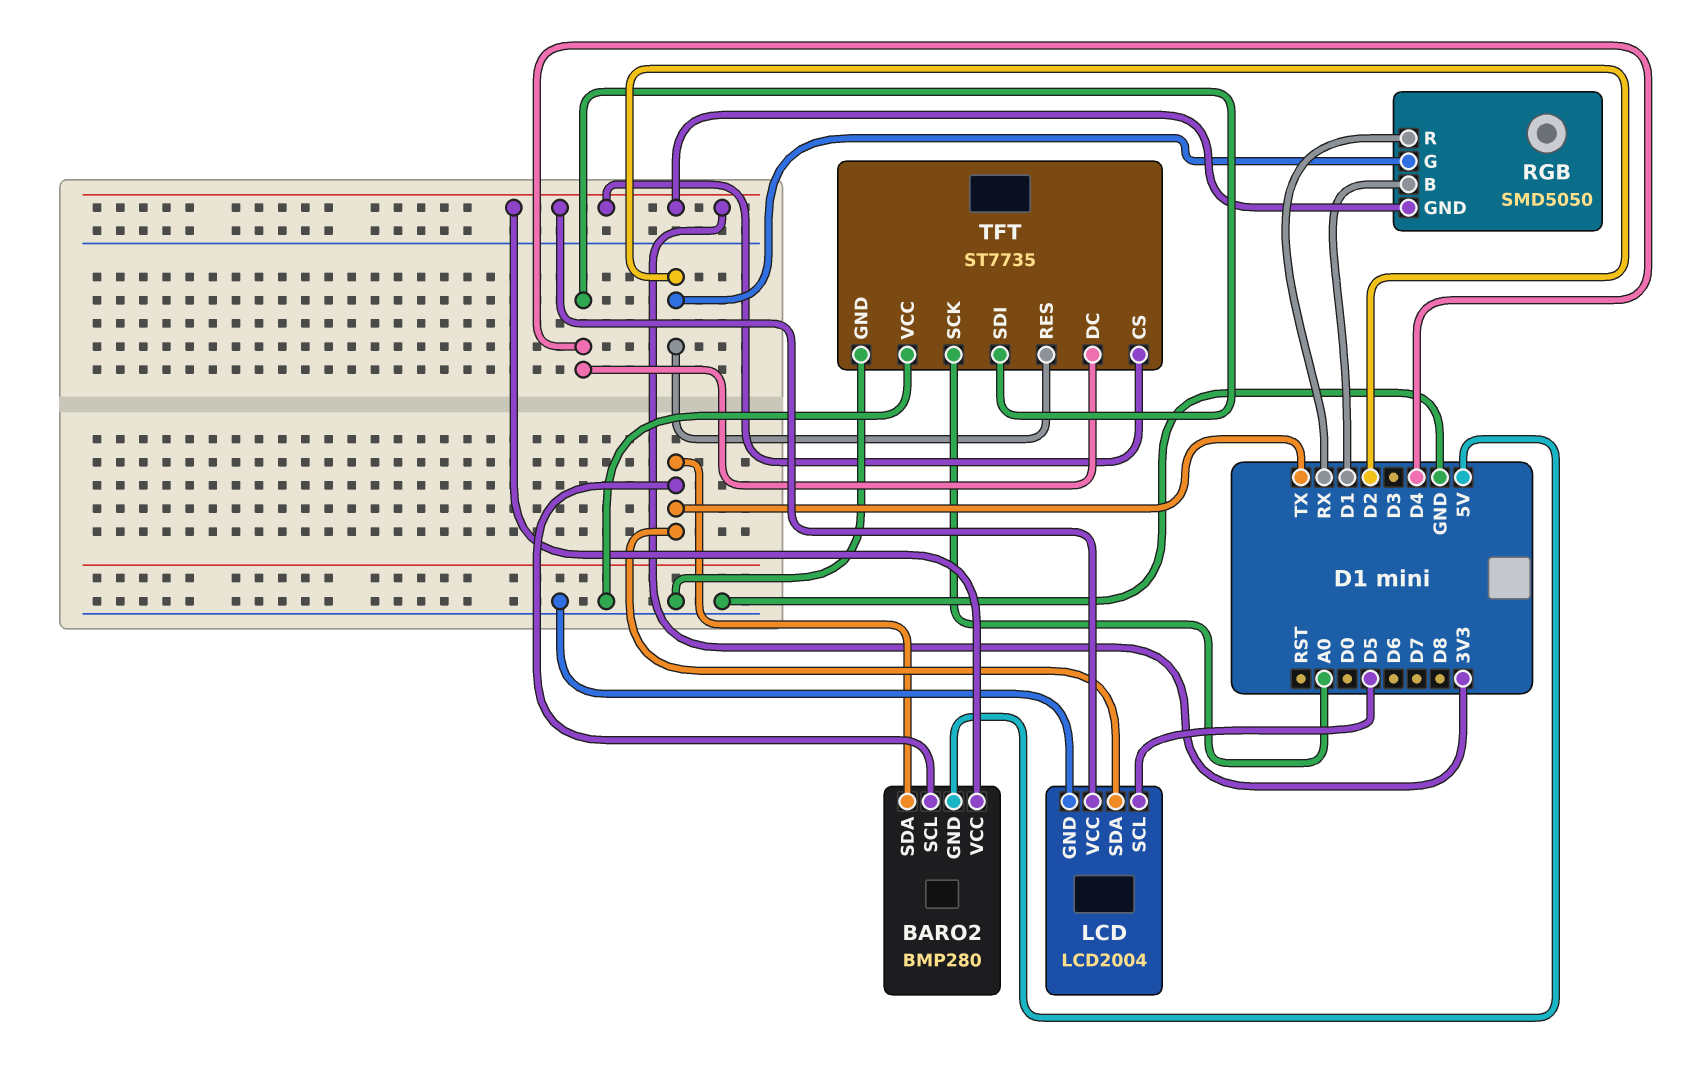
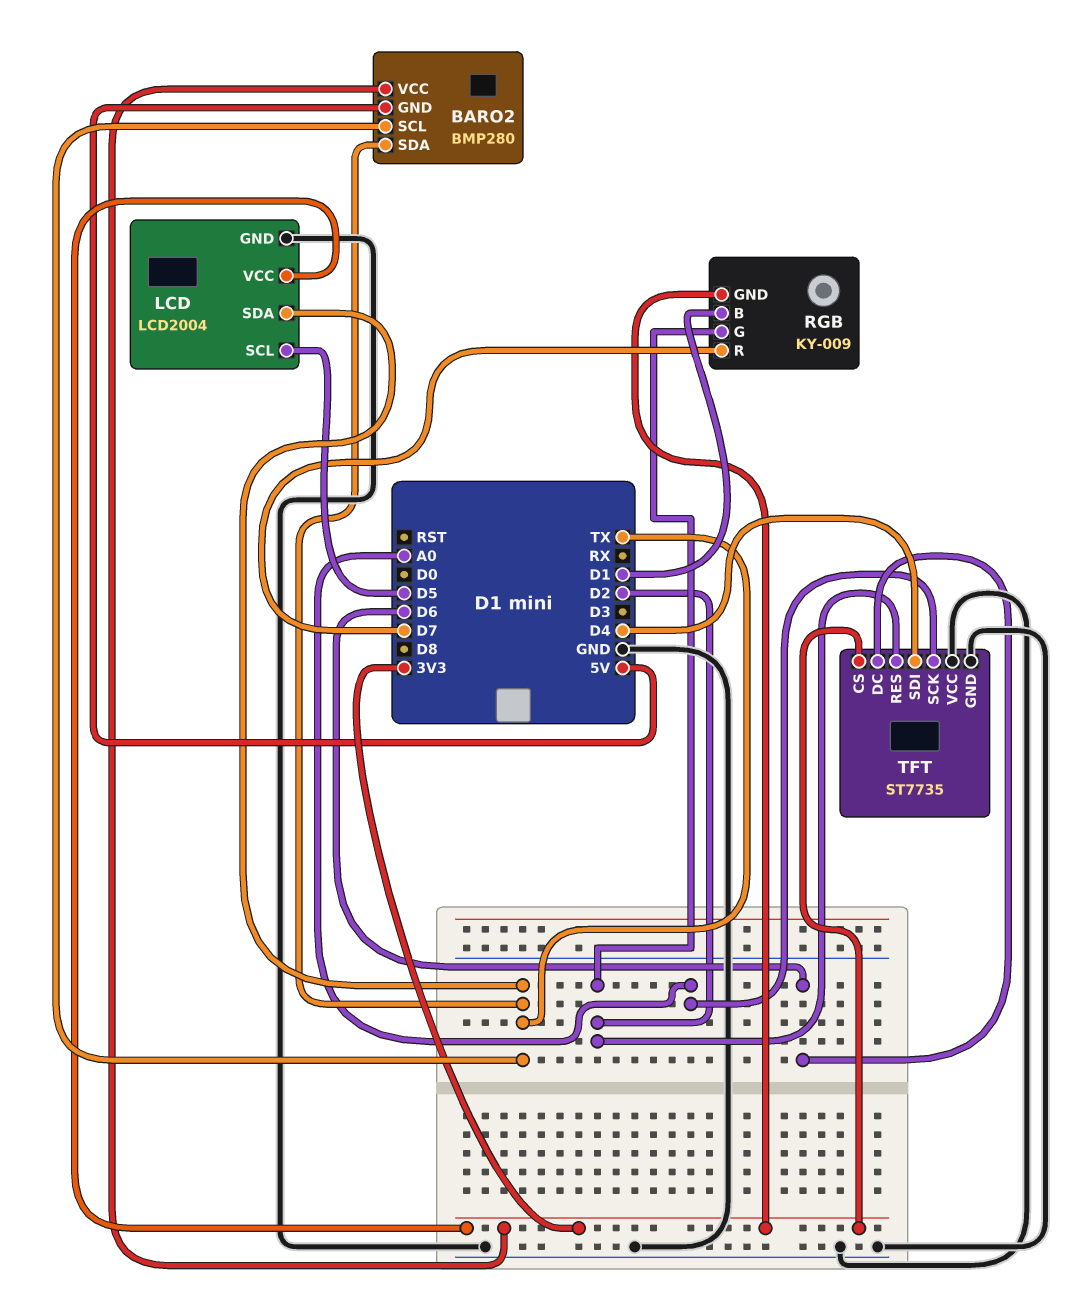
RGB: SMD5050 -> KY-009
RGB pin R: RX -> D7
TFT pin DC: D4 -> D6

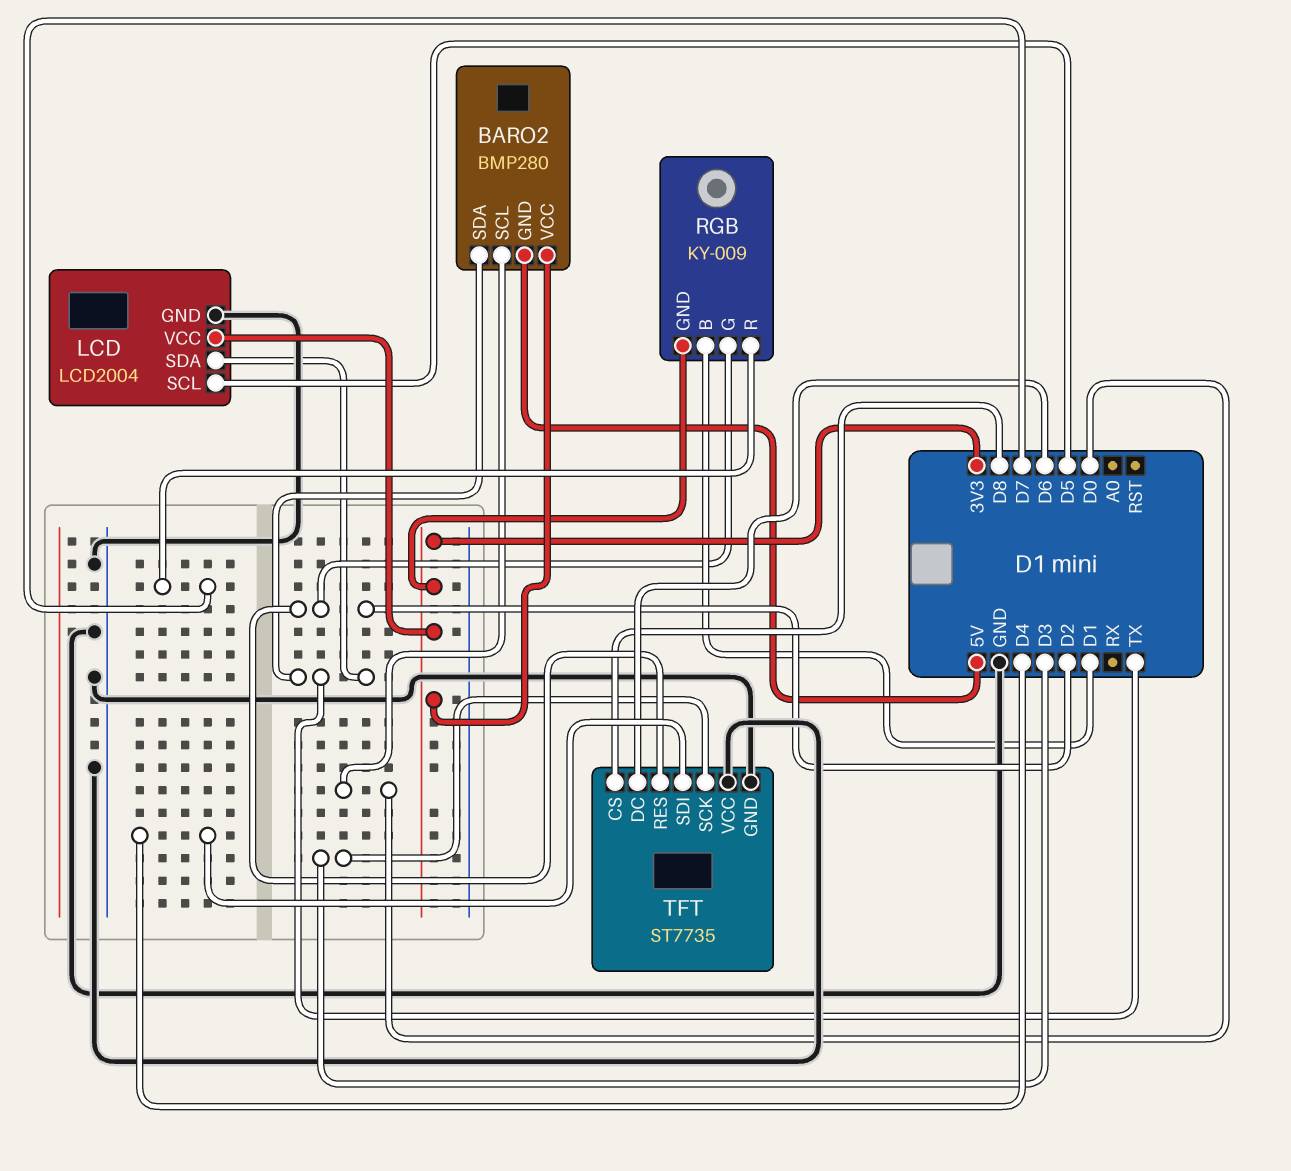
BARO2 pin SCL: TX -> D0
TFT pin CS: 3V3 -> D8
TFT pin SCK: A0 -> D3

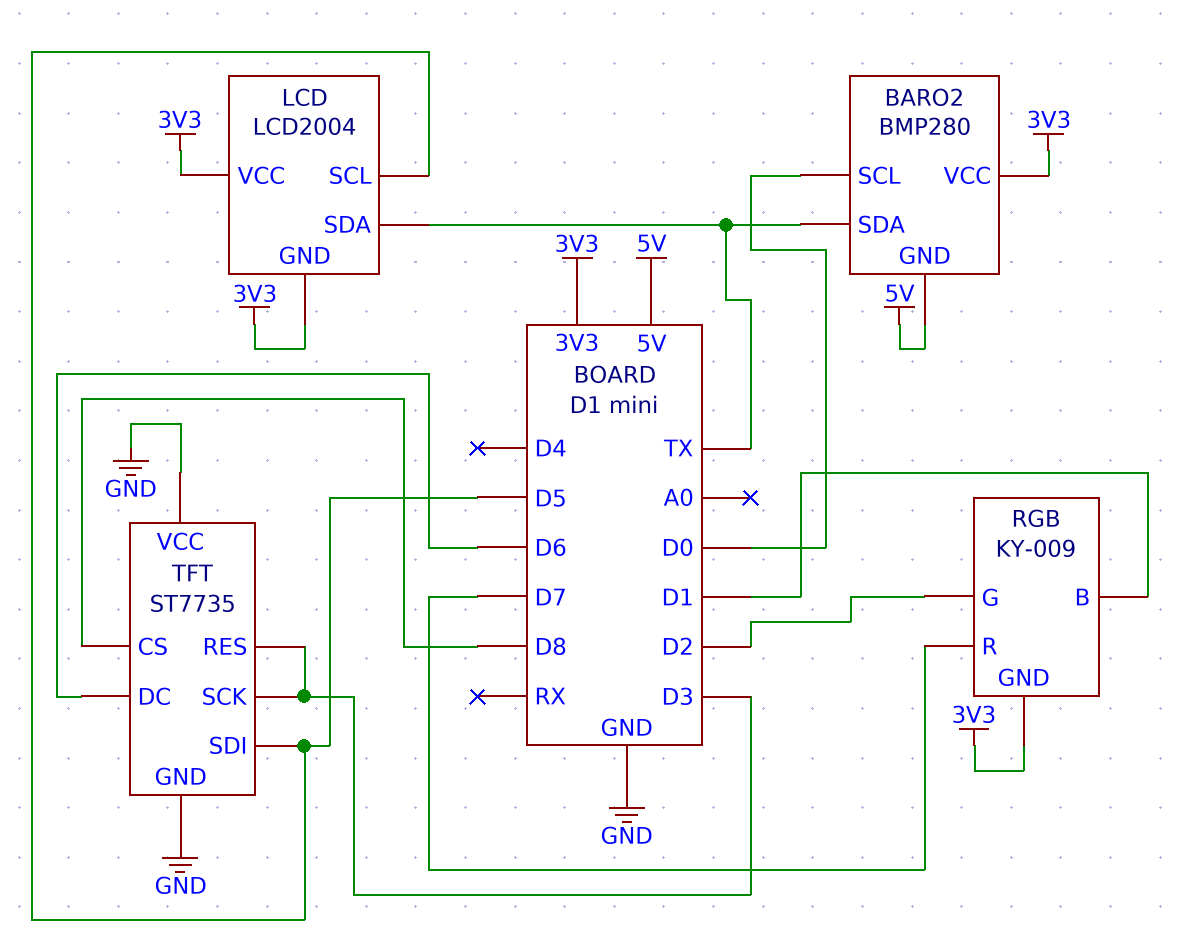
LCD pin GND: GND -> 3V3
TFT pin RES: D2 -> D3
TFT pin SDI: D4 -> D5

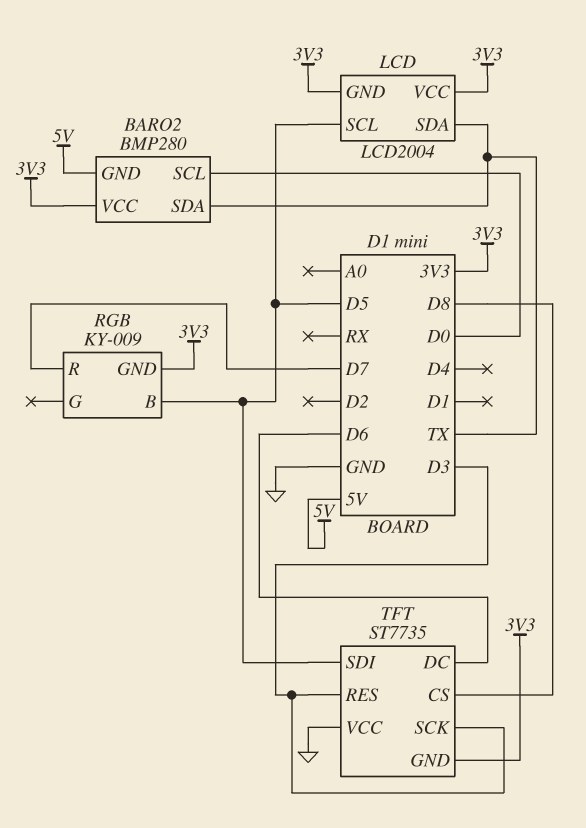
RGB pin B: D1 -> D5
RGB pin G: D2 -> none
TFT pin GND: GND -> 3V3

